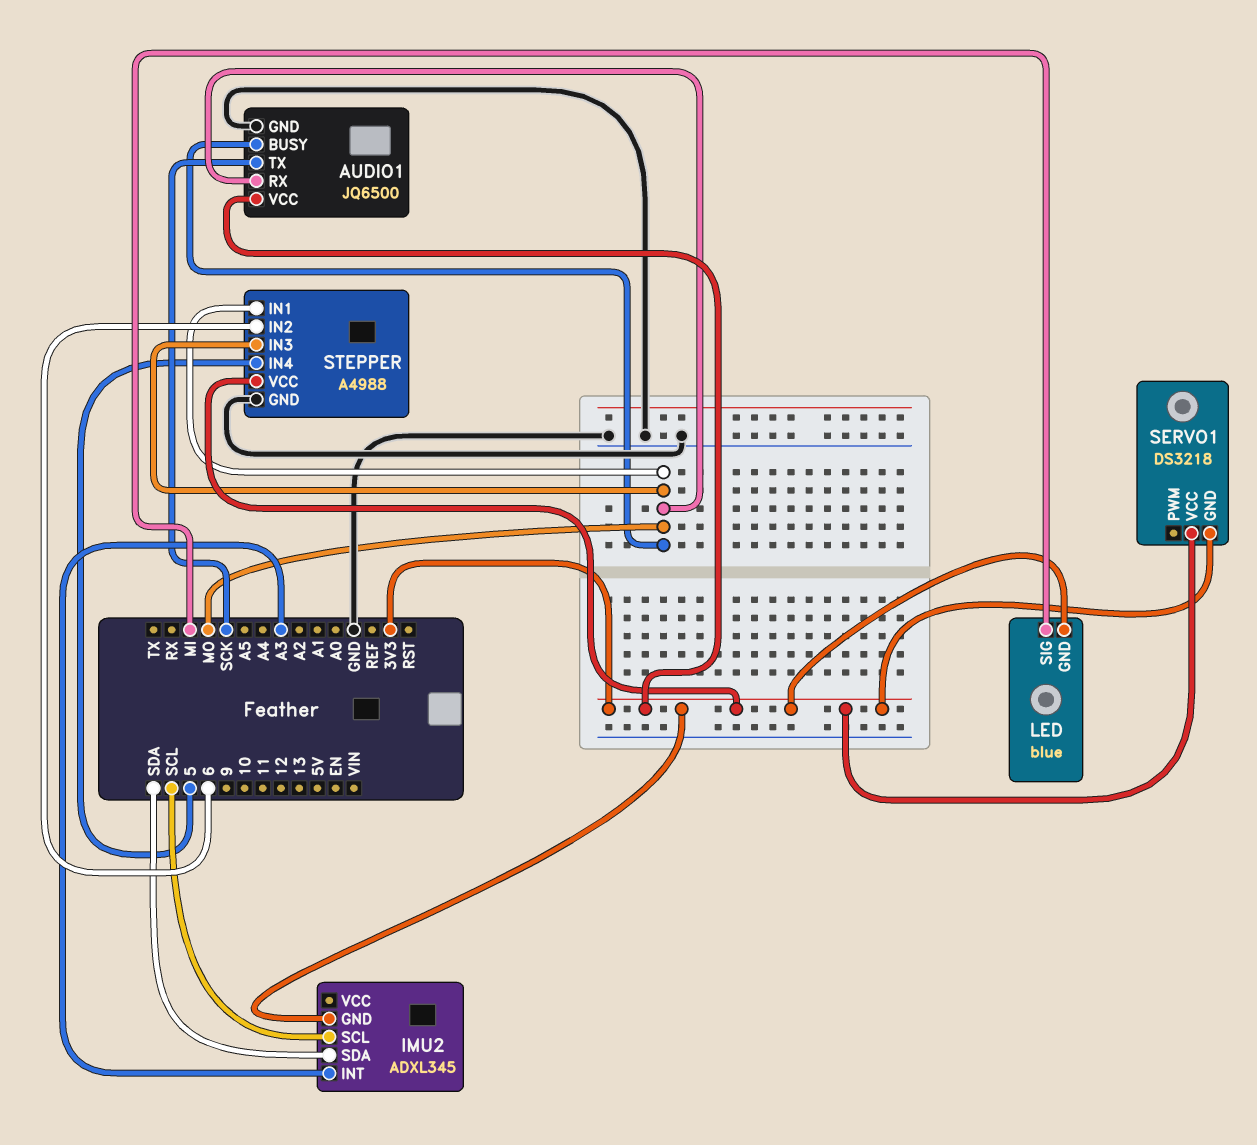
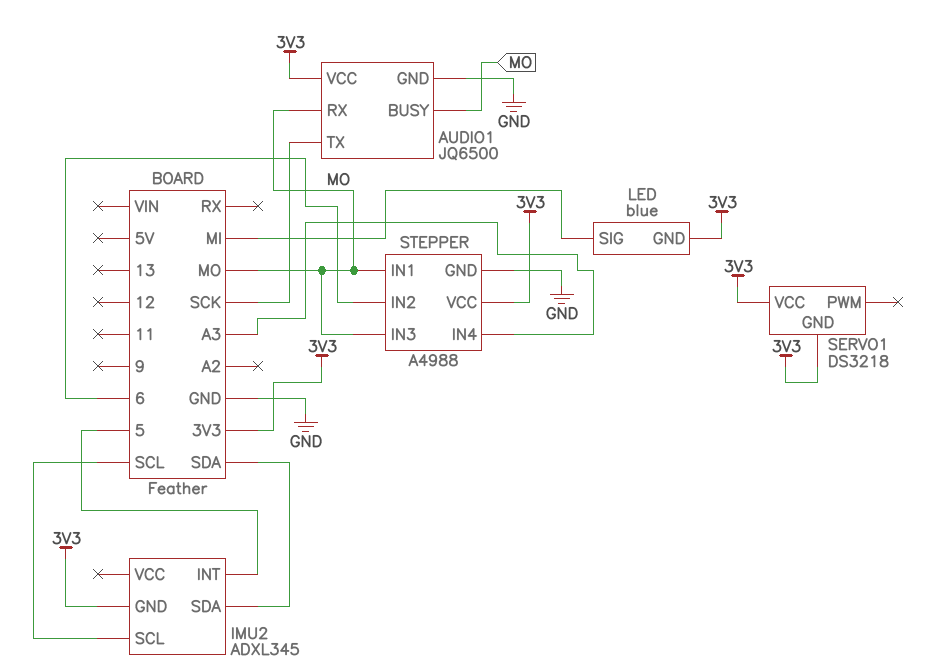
IMU2 pin INT: A3 -> 5
STEPPER pin IN4: 5 -> A3

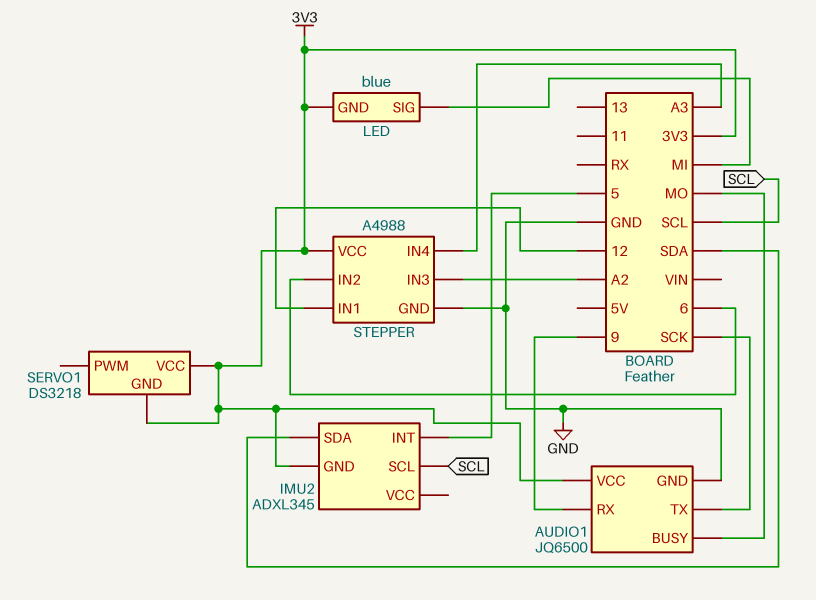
AUDIO1 pin RX: MO -> 9
STEPPER pin IN1: MO -> 12
STEPPER pin IN3: MO -> A2

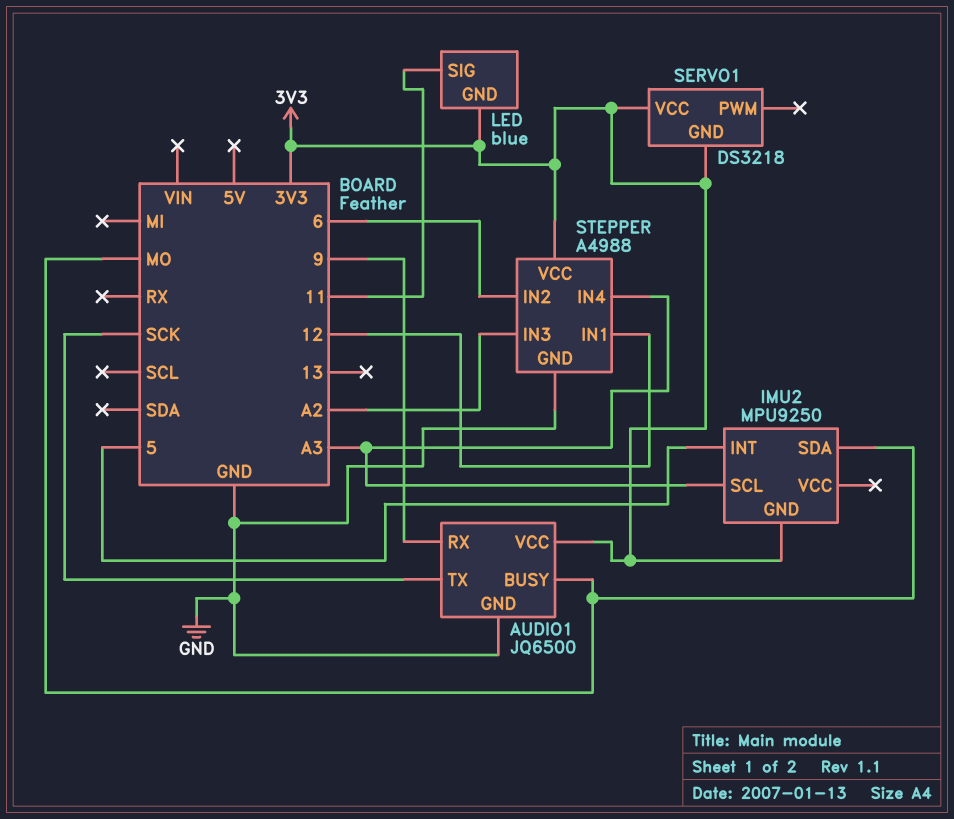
IMU2: ADXL345 -> MPU9250
IMU2 pin SCL: SCL -> A3
IMU2 pin SDA: SDA -> MO
LED pin SIG: MI -> 11

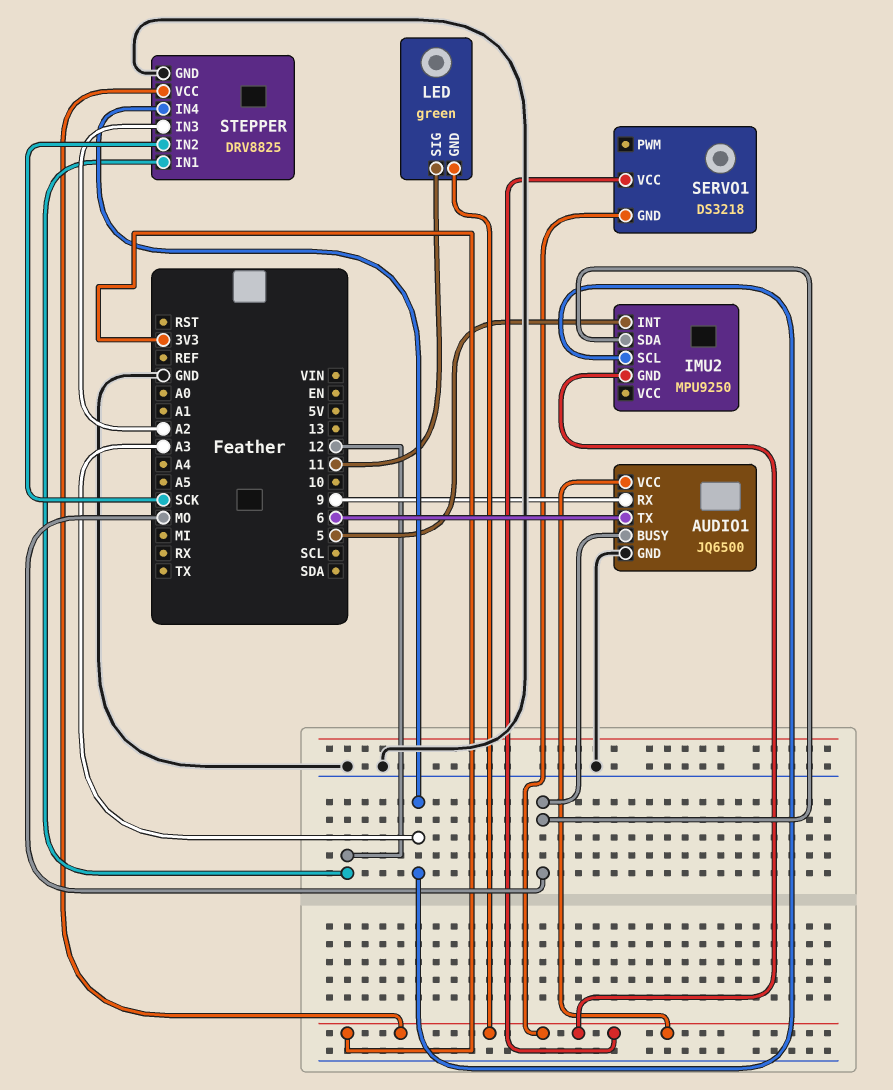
AUDIO1 pin TX: SCK -> 6
LED: blue -> green
STEPPER: A4988 -> DRV8825
STEPPER pin IN2: 6 -> SCK

